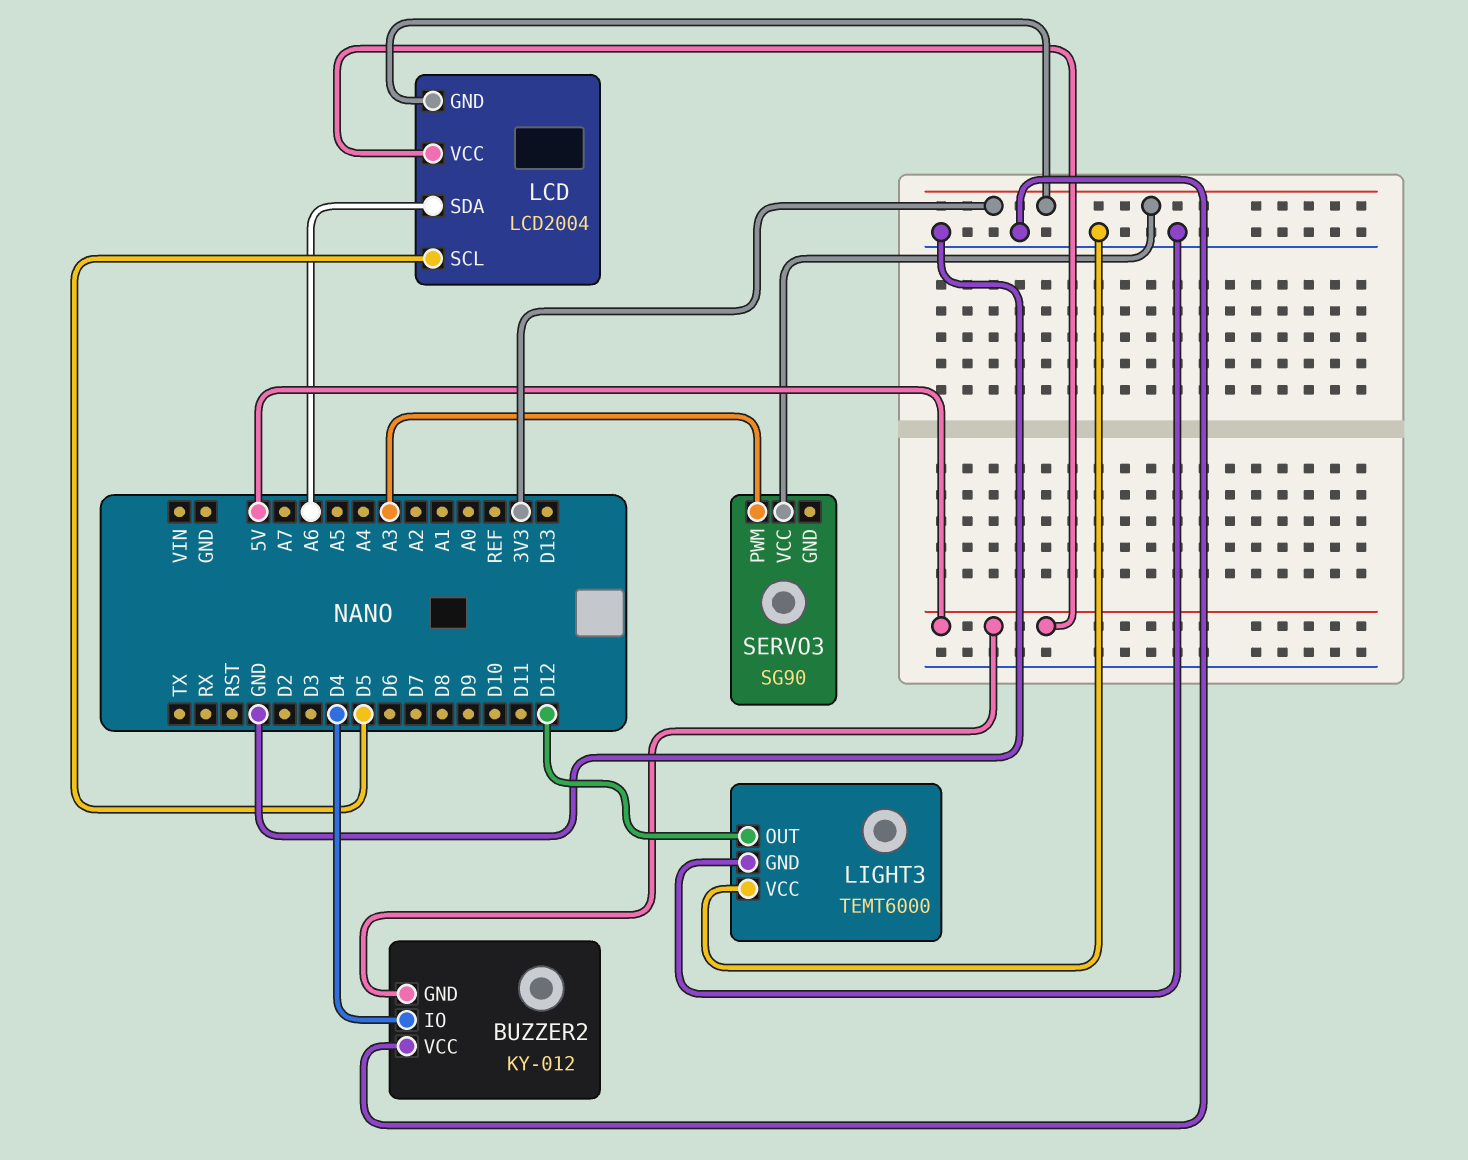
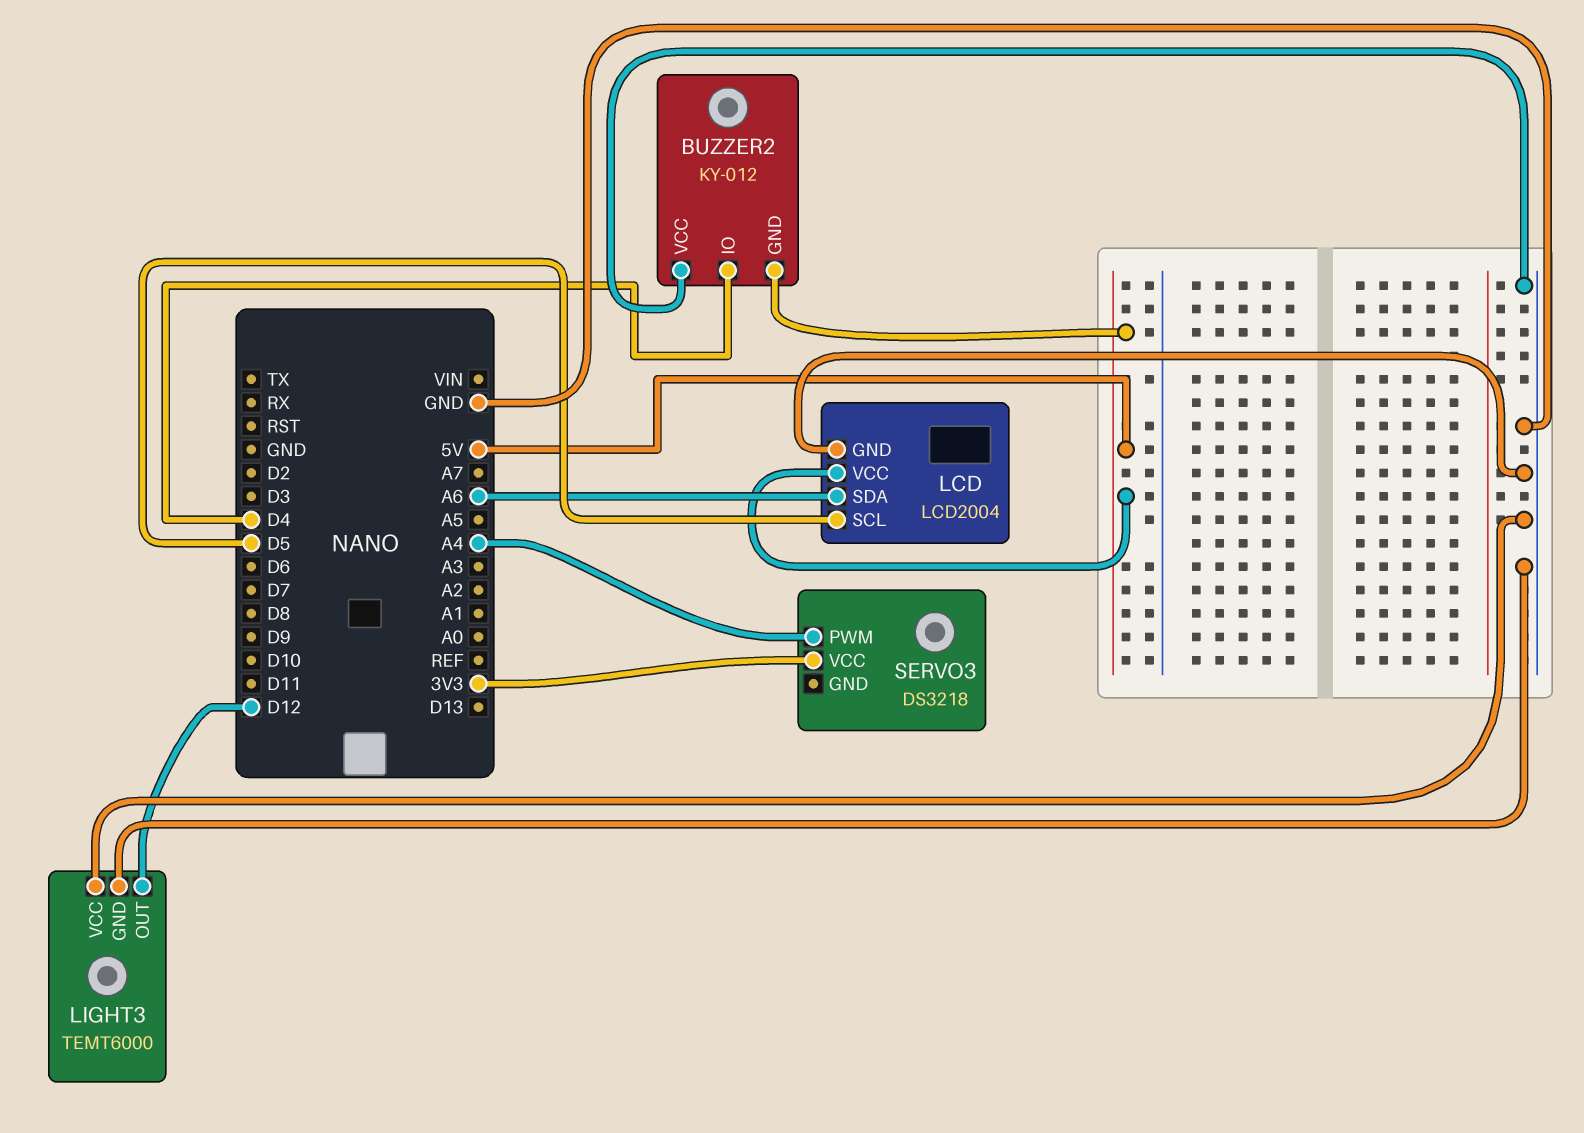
LCD pin GND: 3V3 -> GND
SERVO3: SG90 -> DS3218
SERVO3 pin PWM: A3 -> A4

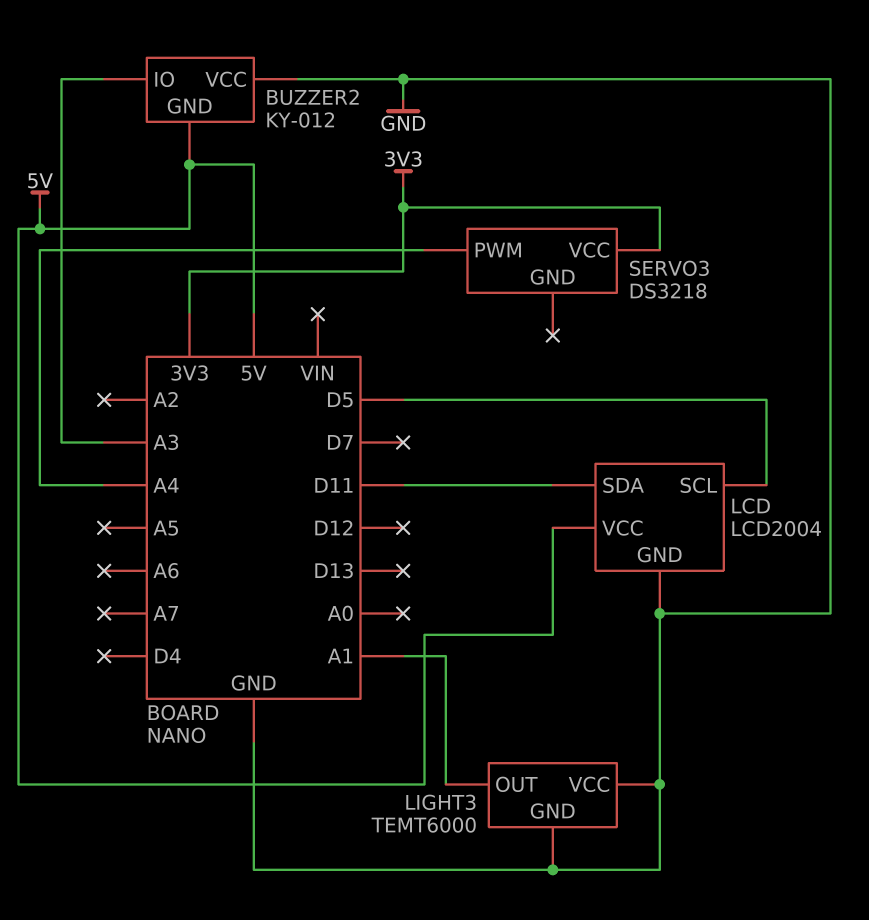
BUZZER2 pin IO: D4 -> A3
LCD pin SDA: A6 -> D11
LIGHT3 pin OUT: D12 -> A1

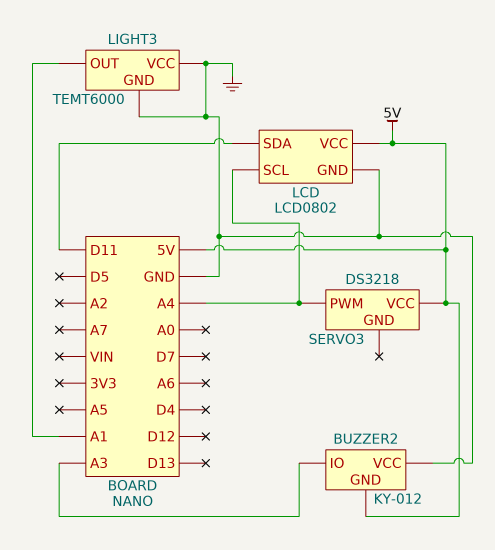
LCD: LCD2004 -> LCD0802
LCD pin SCL: D5 -> A4
SERVO3 pin VCC: 3V3 -> 5V

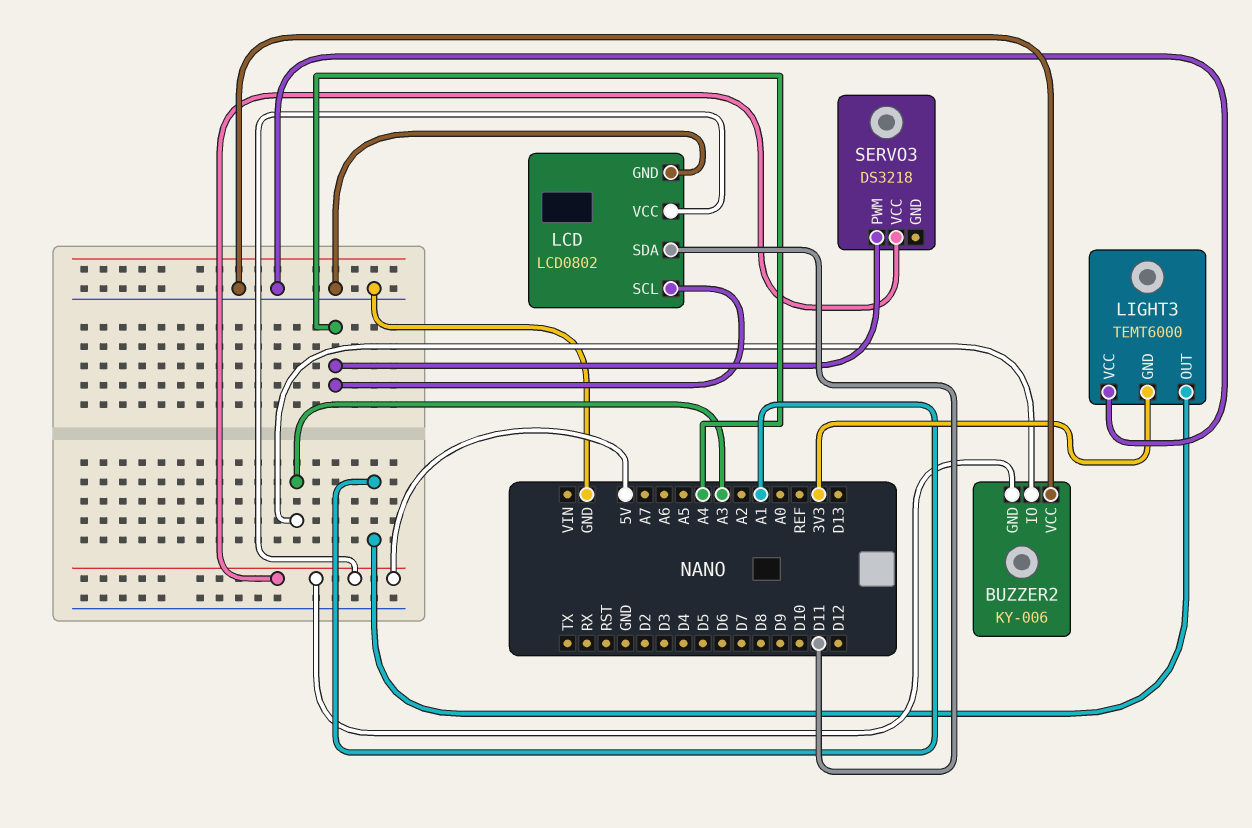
BUZZER2: KY-012 -> KY-006
LIGHT3 pin GND: GND -> 3V3

